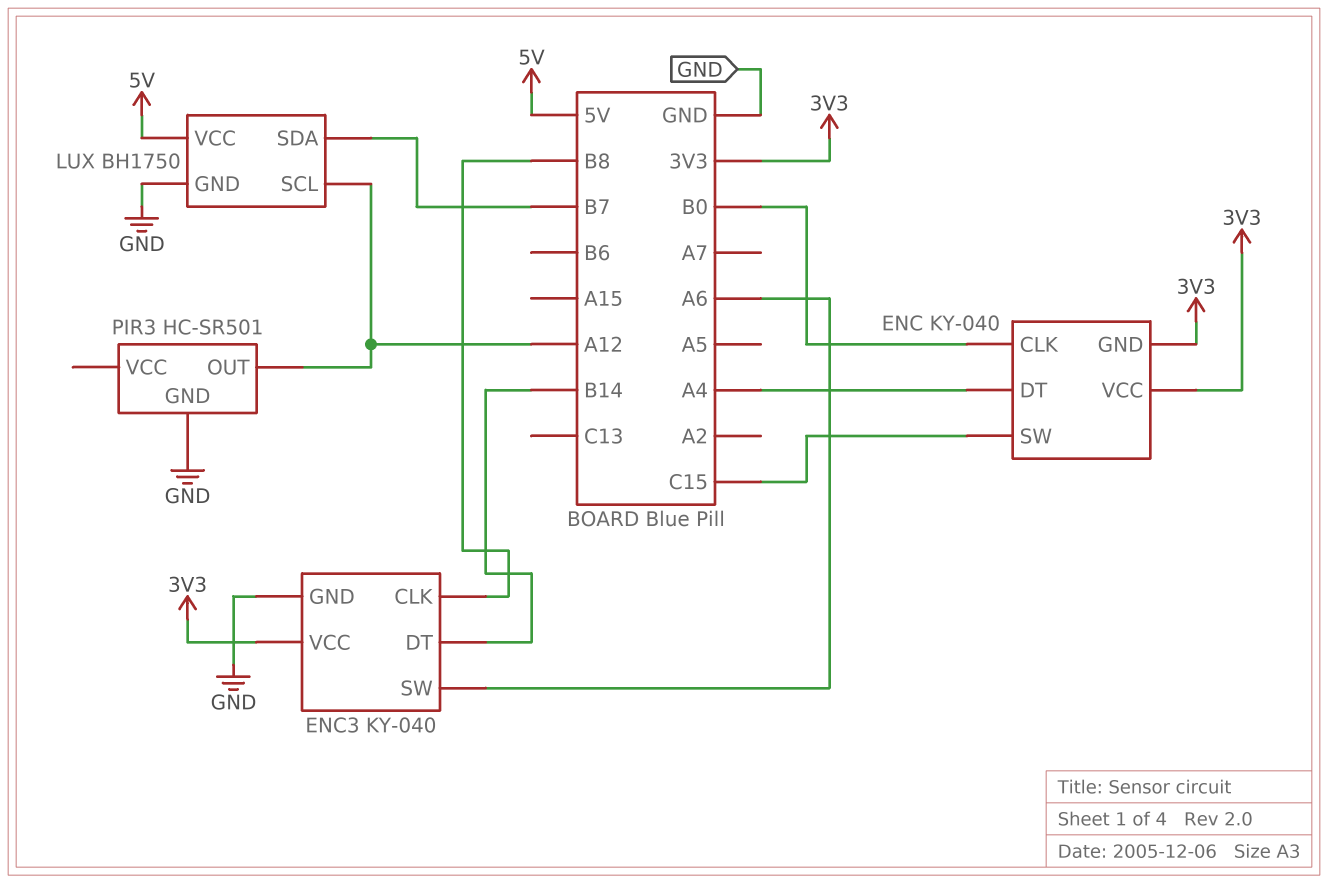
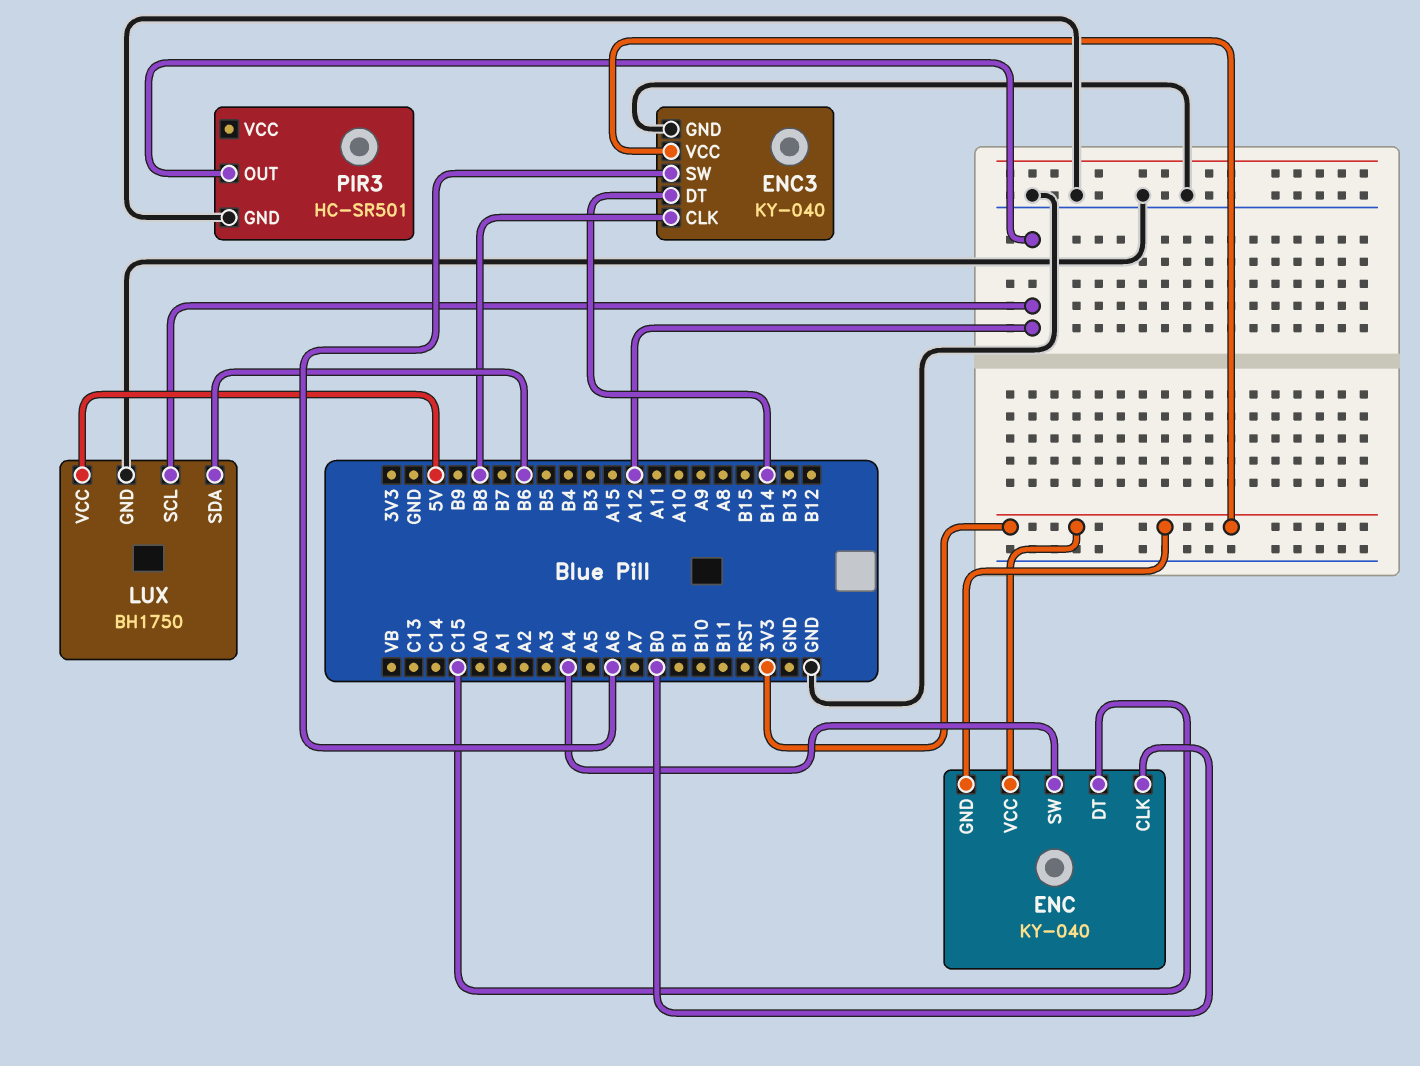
ENC pin DT: A4 -> C15
ENC pin SW: C15 -> A4
LUX pin SDA: B7 -> B6

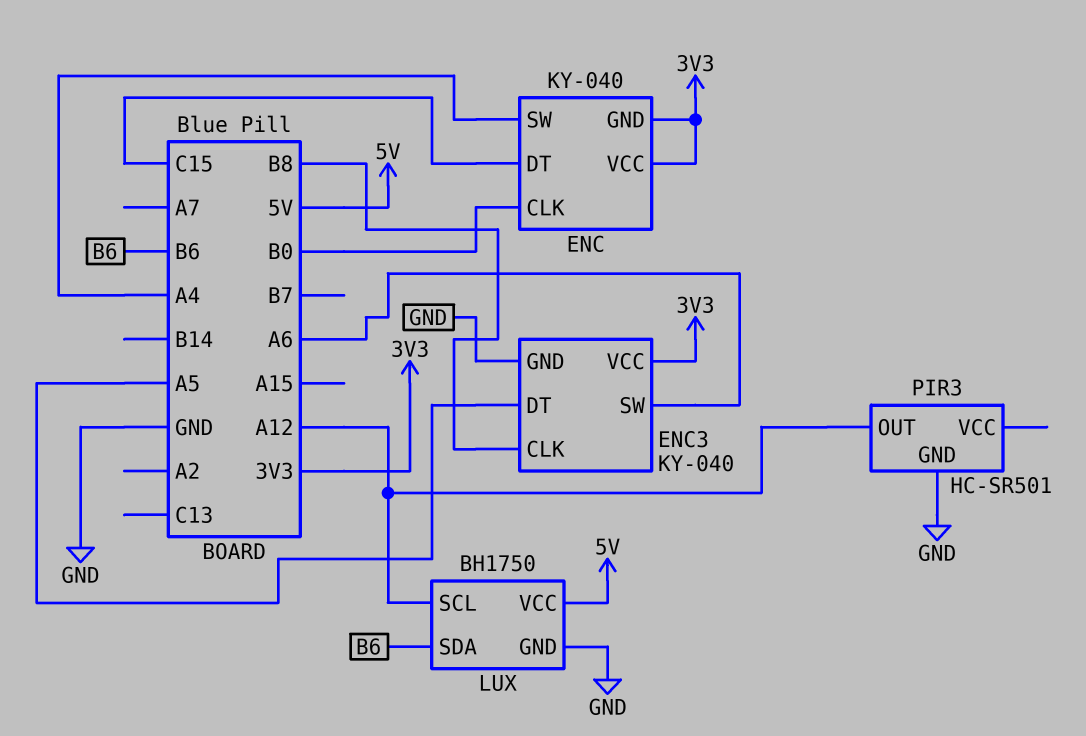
ENC3 pin DT: B14 -> A5

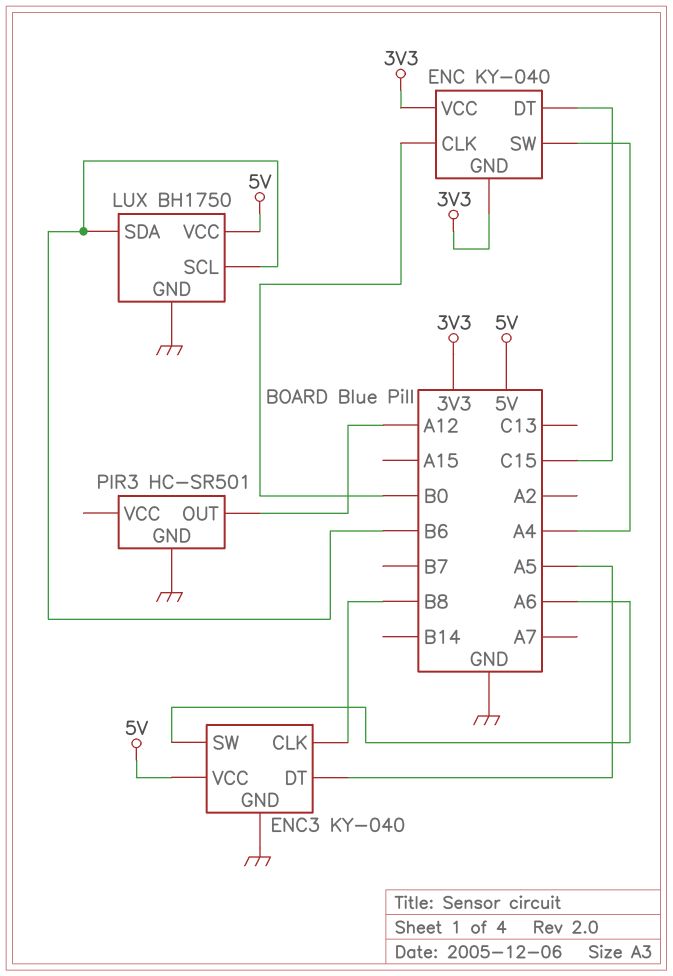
ENC3 pin VCC: 3V3 -> 5V
LUX pin SCL: A12 -> B6

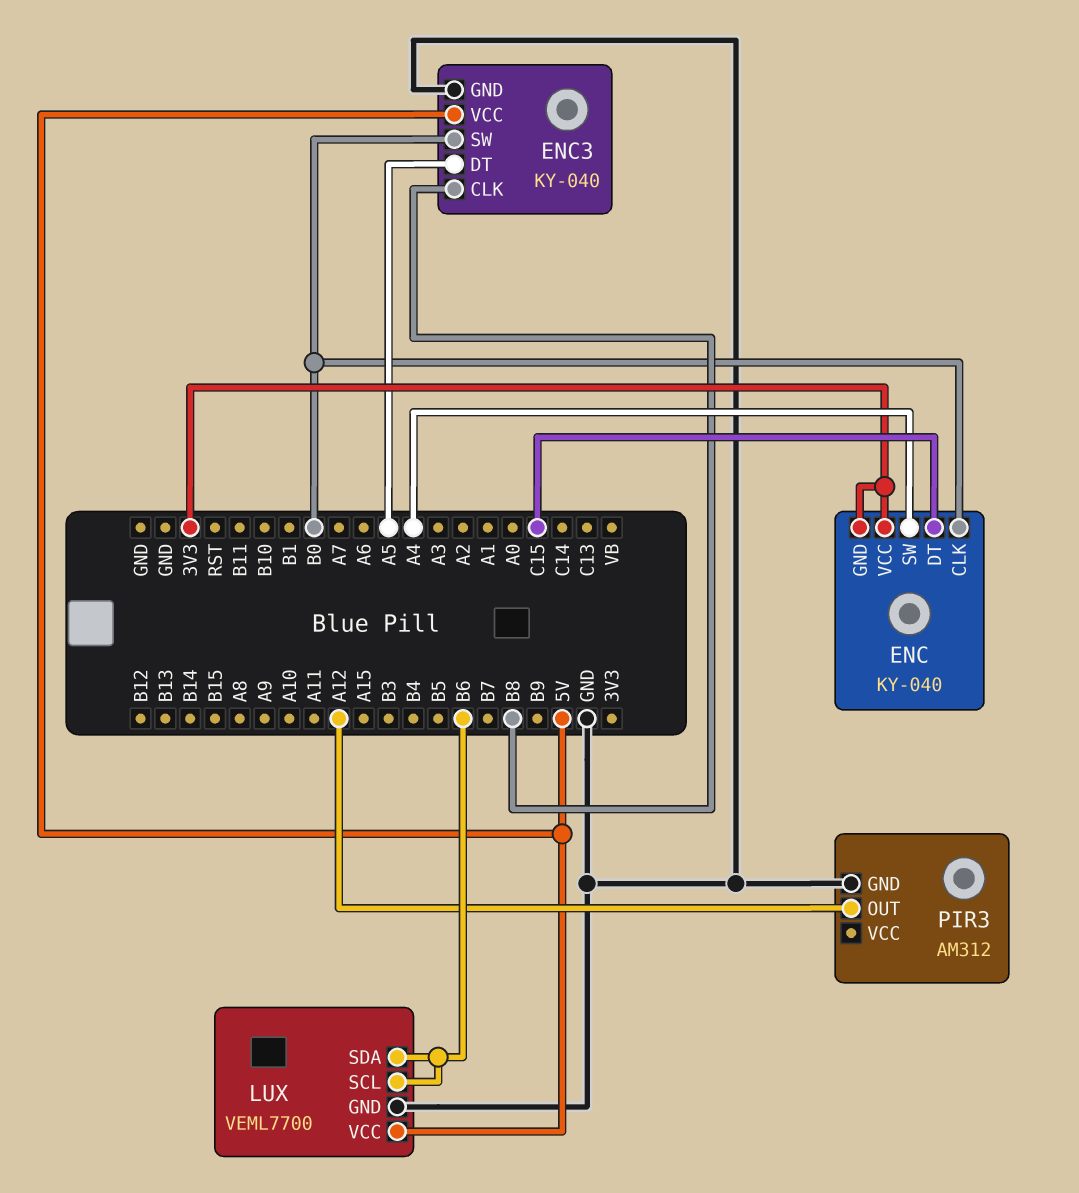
ENC3 pin SW: A6 -> B0
LUX: BH1750 -> VEML7700
PIR3: HC-SR501 -> AM312

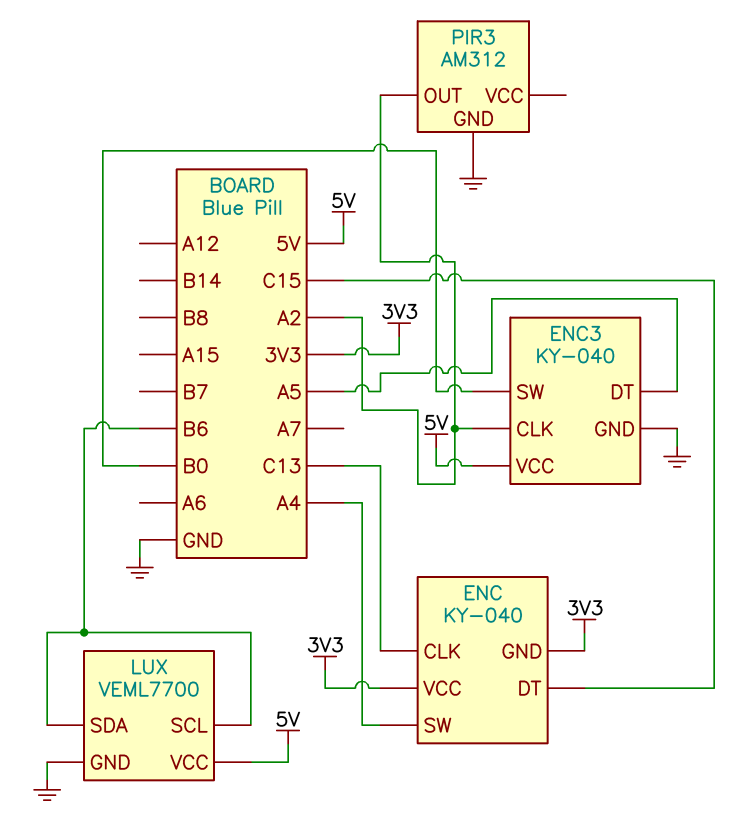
ENC pin CLK: B0 -> C13
ENC3 pin CLK: B8 -> A2
PIR3 pin OUT: A12 -> A2

